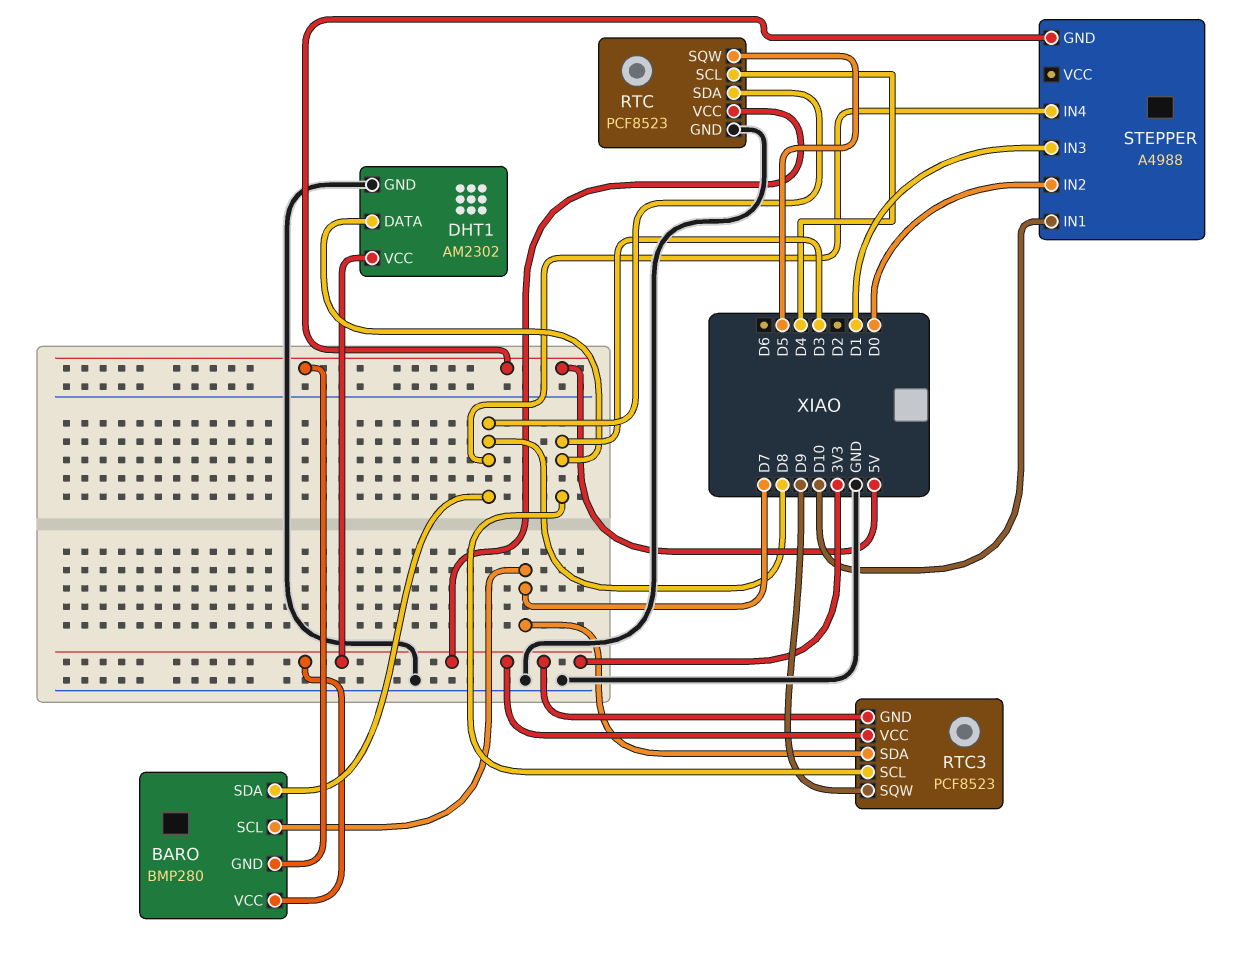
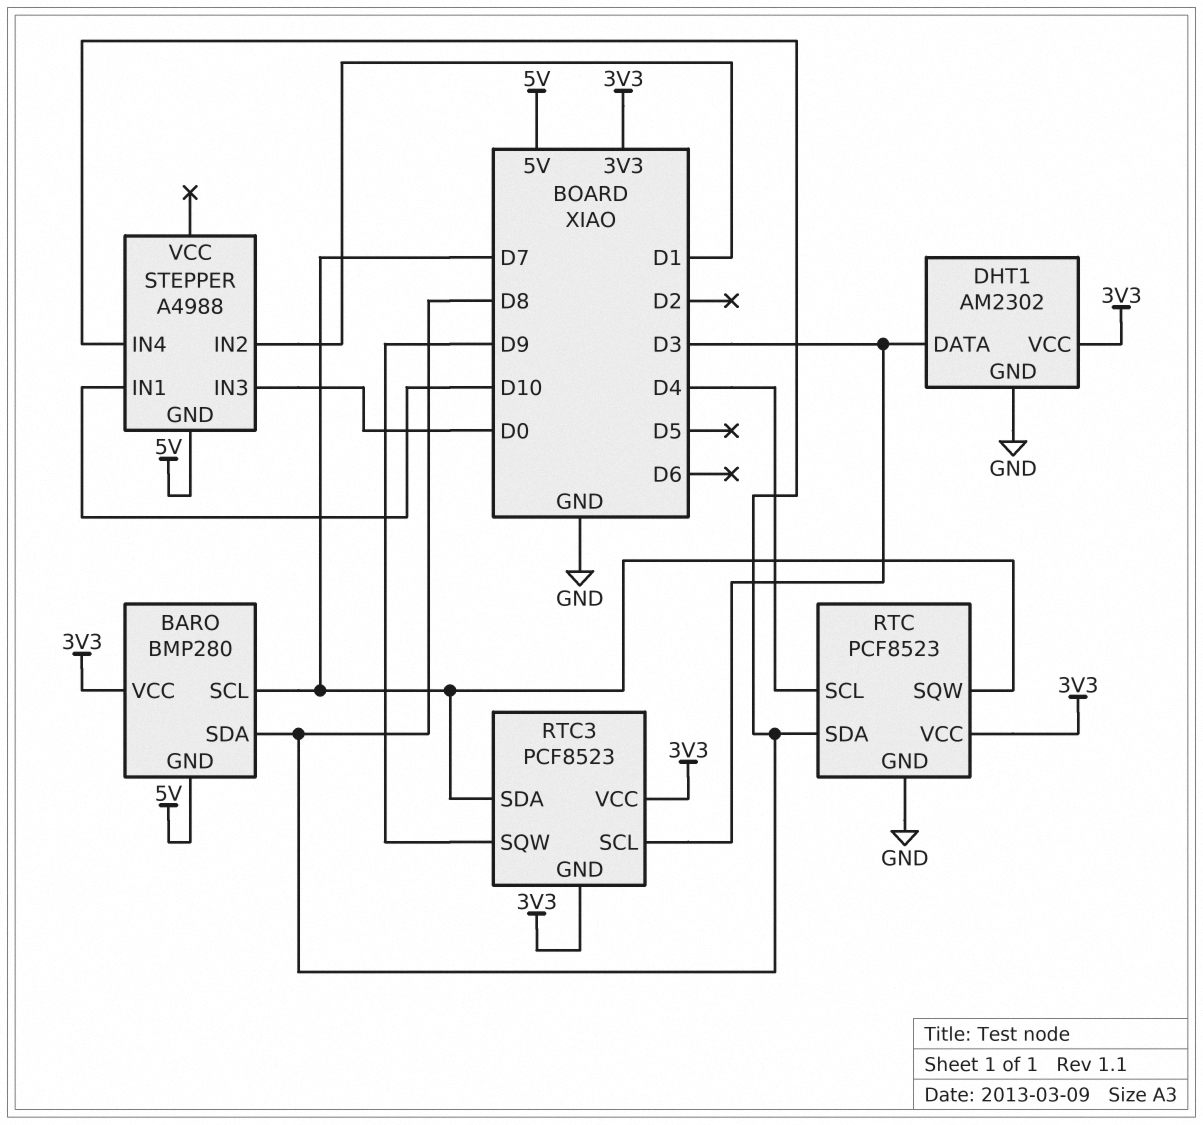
RTC pin SQW: D5 -> D7
STEPPER pin IN2: D0 -> D1
STEPPER pin IN3: D1 -> D0

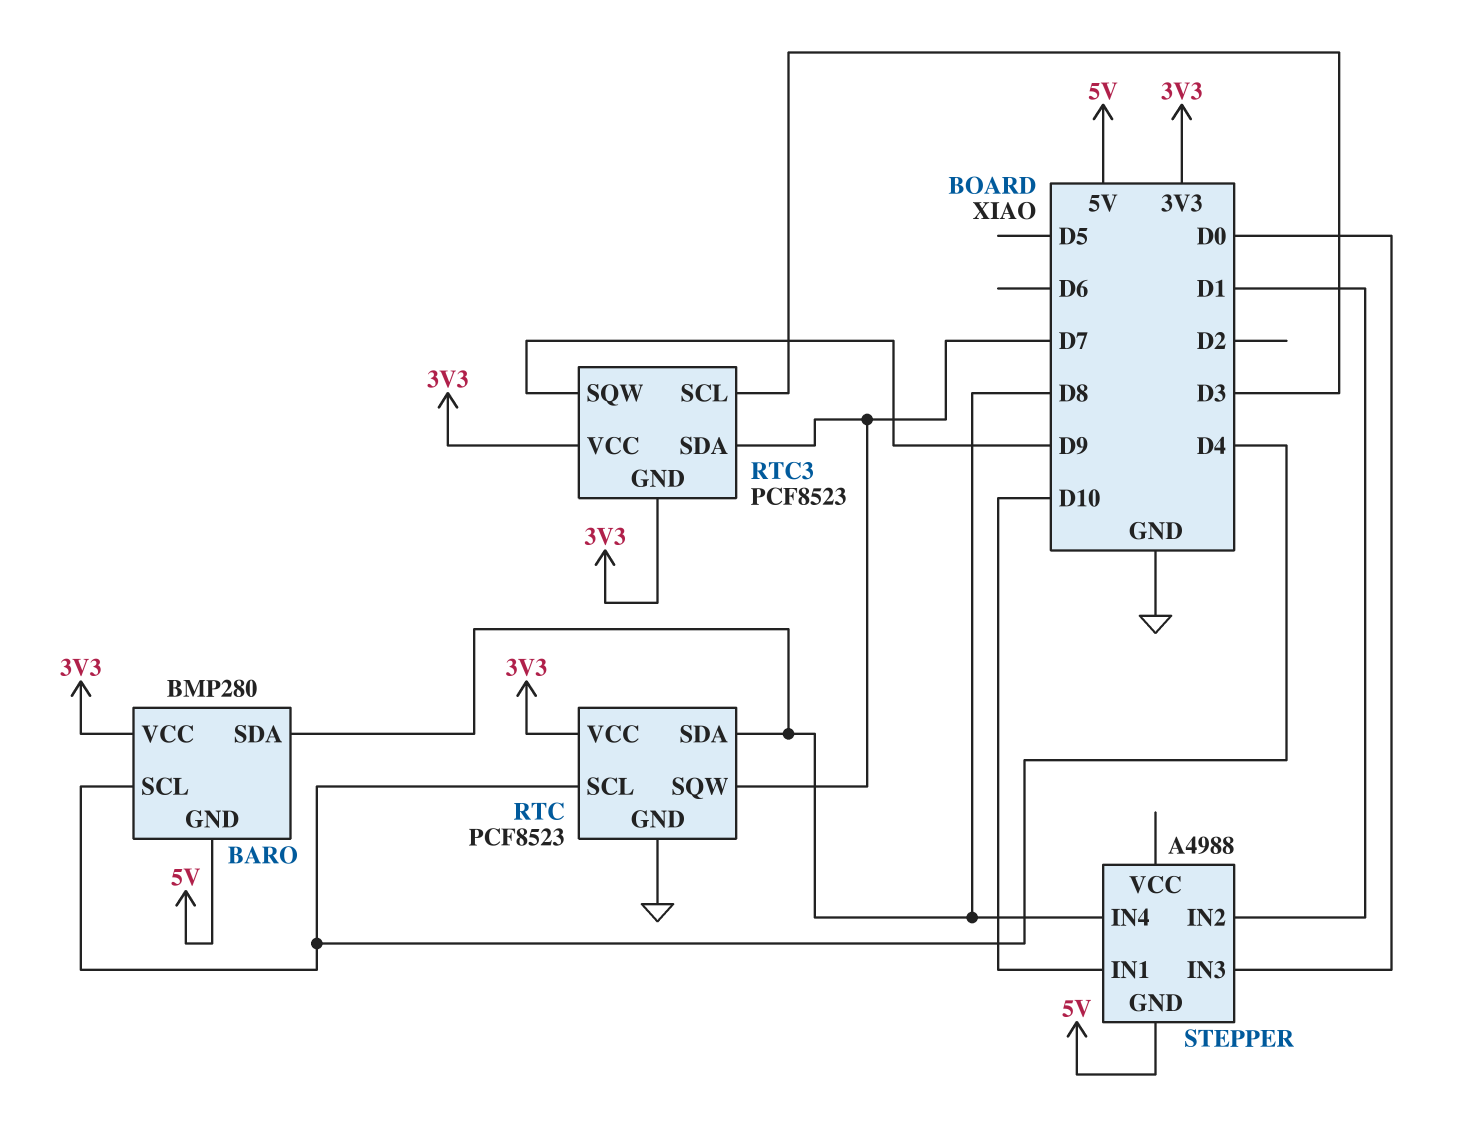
BARO pin SCL: D7 -> D4
DHT1: AM2302 -> none
DHT1 pin DATA: D3 -> none
DHT1 pin GND: GND -> none
DHT1 pin VCC: 3V3 -> none

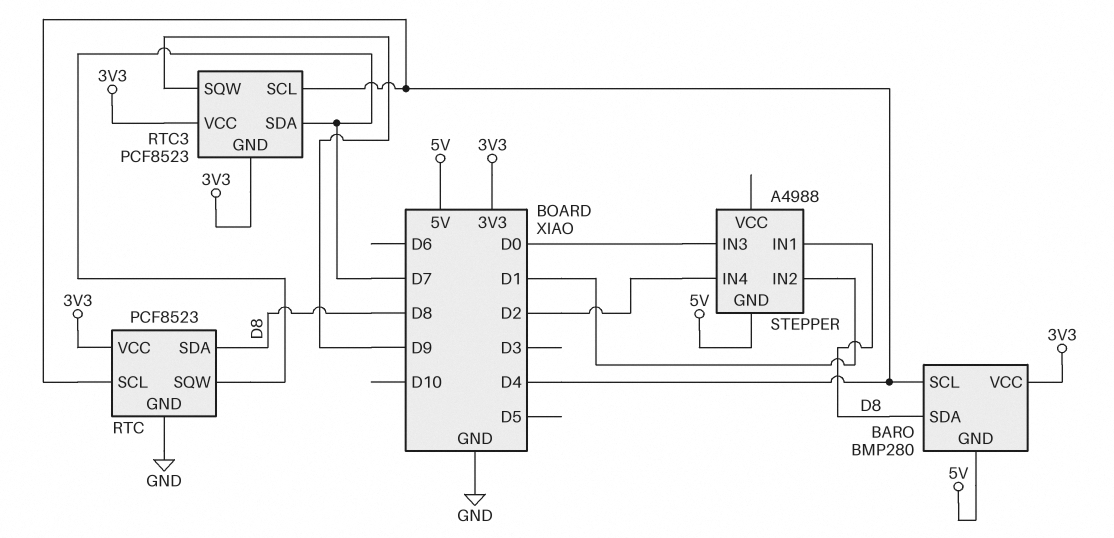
RTC3 pin SCL: D3 -> D4
STEPPER pin IN1: D10 -> D8
STEPPER pin IN4: D8 -> D2

